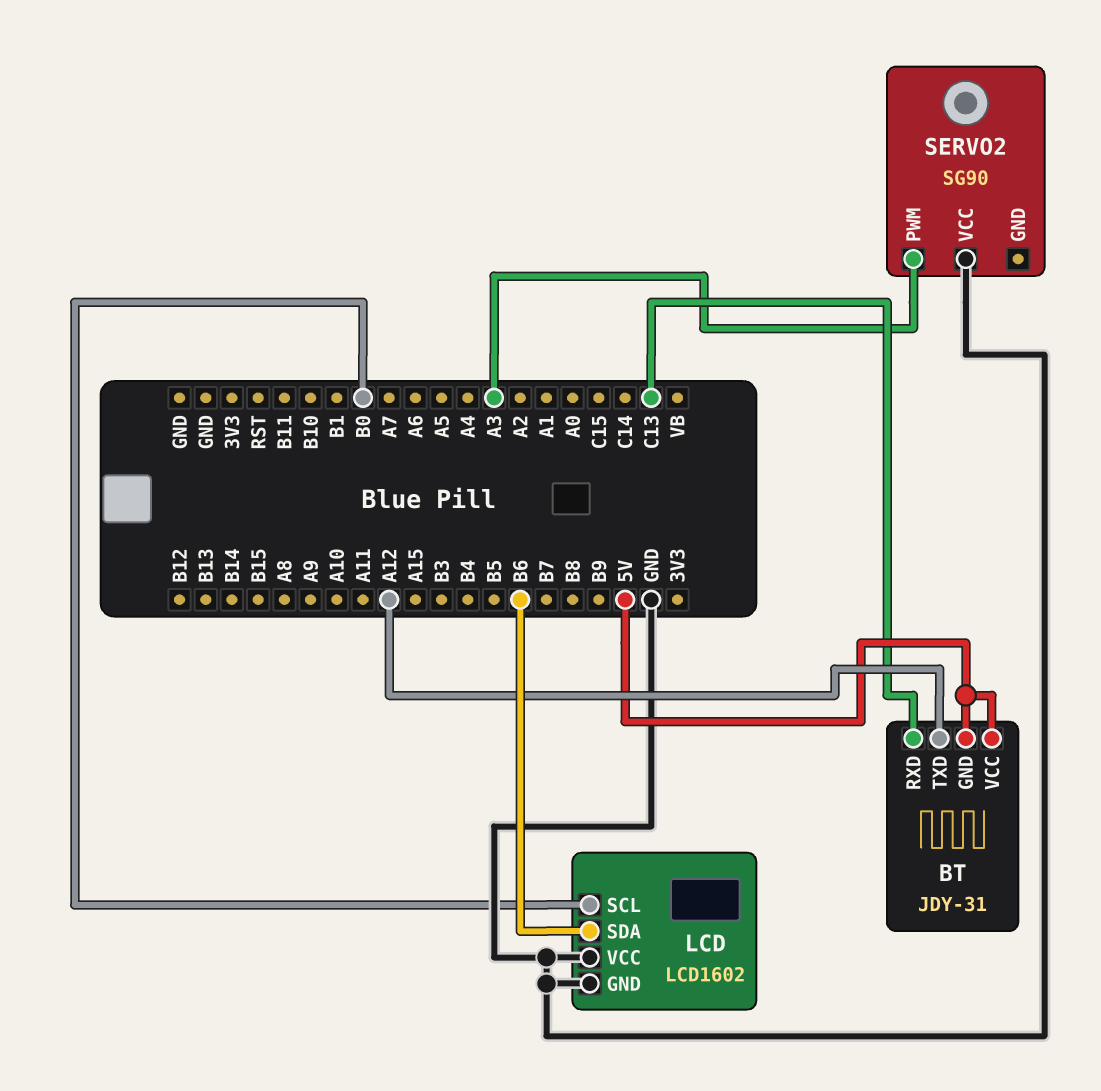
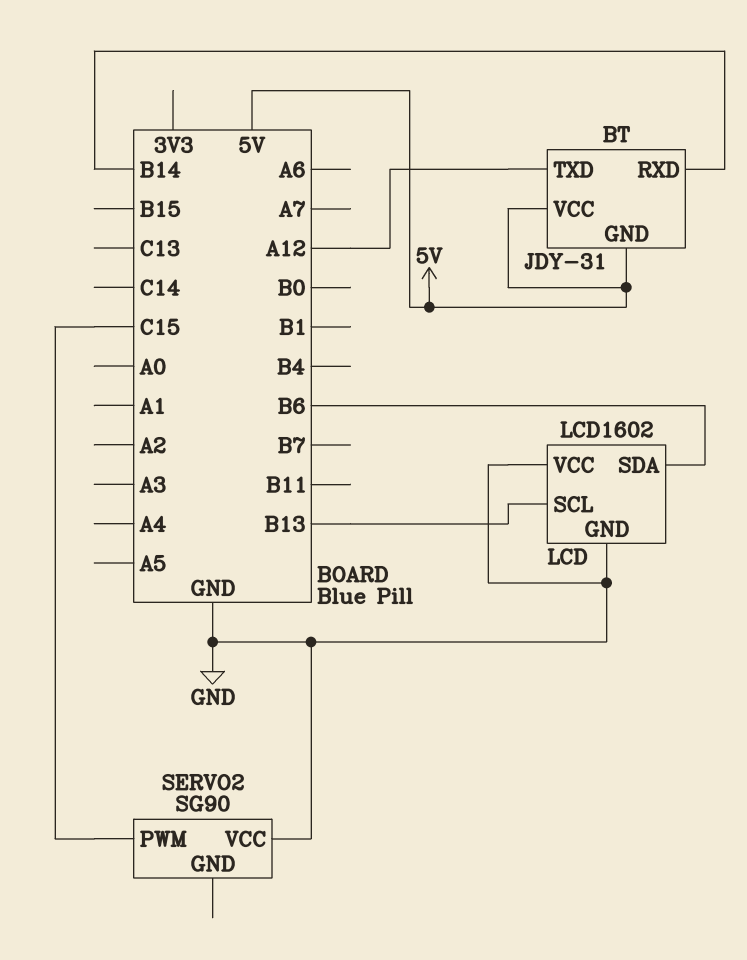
BT pin RXD: C13 -> B14
LCD pin SCL: B0 -> B13
SERVO2 pin PWM: A3 -> C15

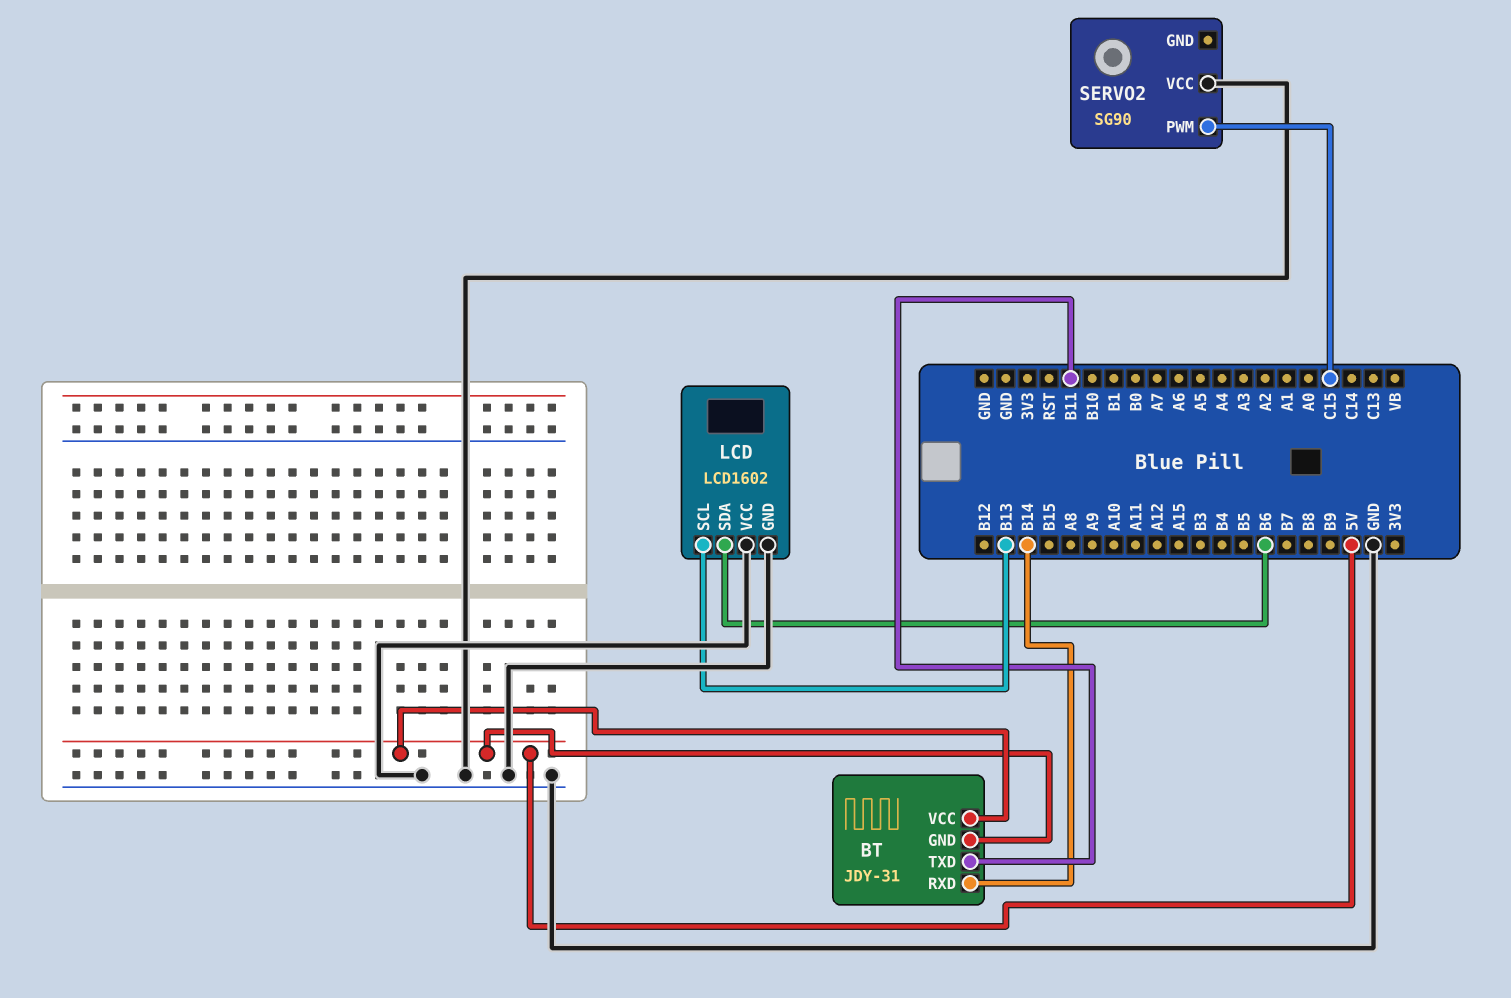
BT pin TXD: A12 -> B11

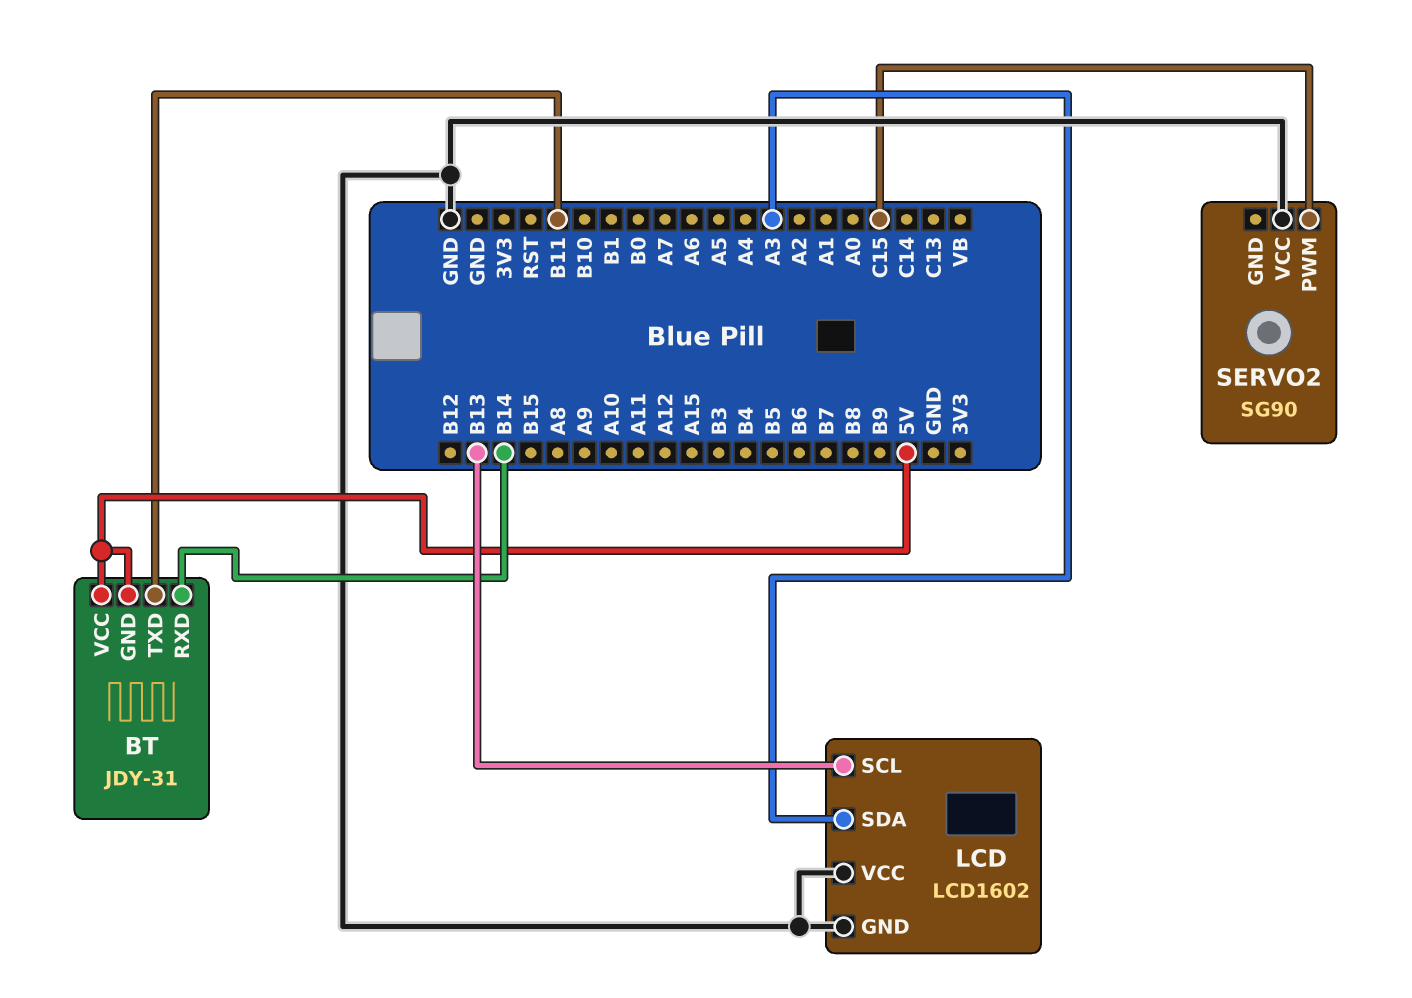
LCD pin SDA: B6 -> A3

